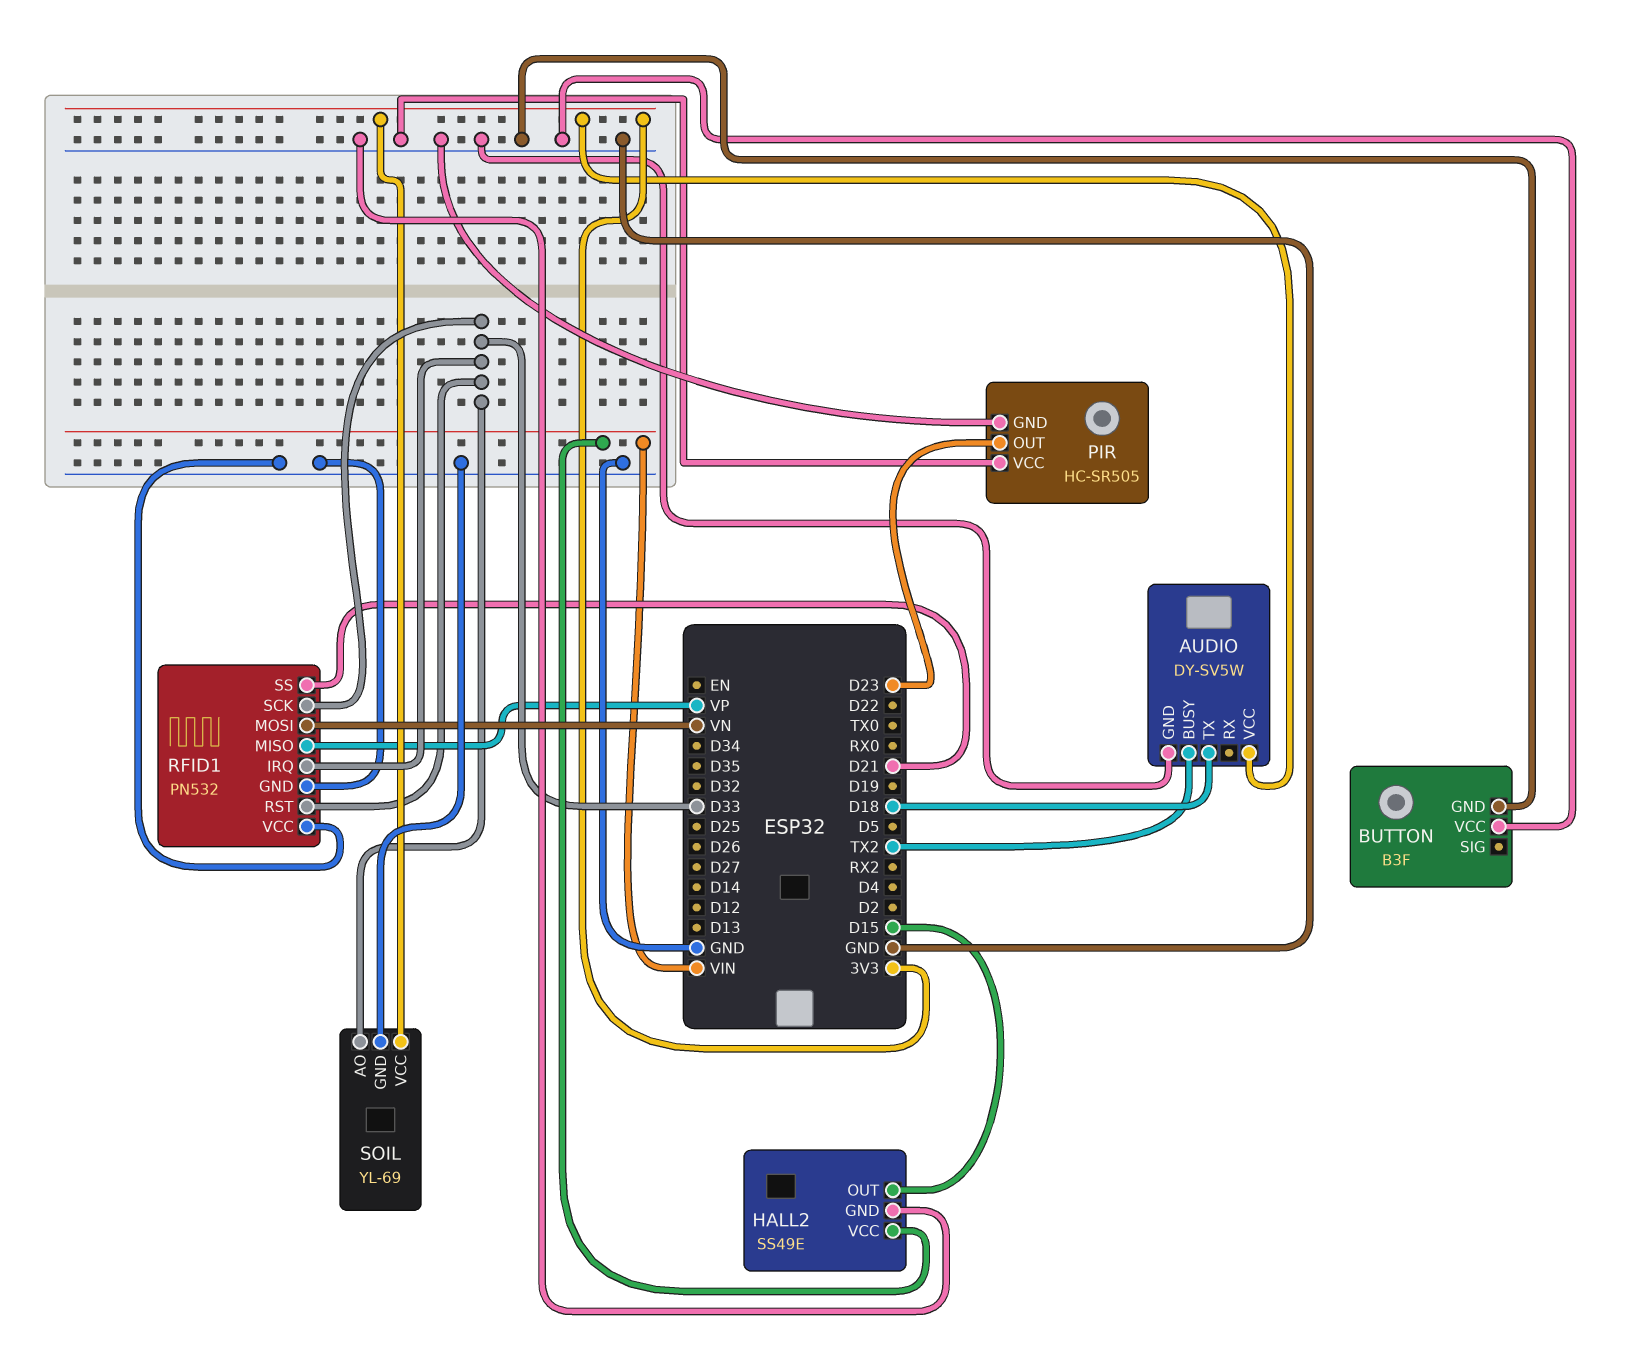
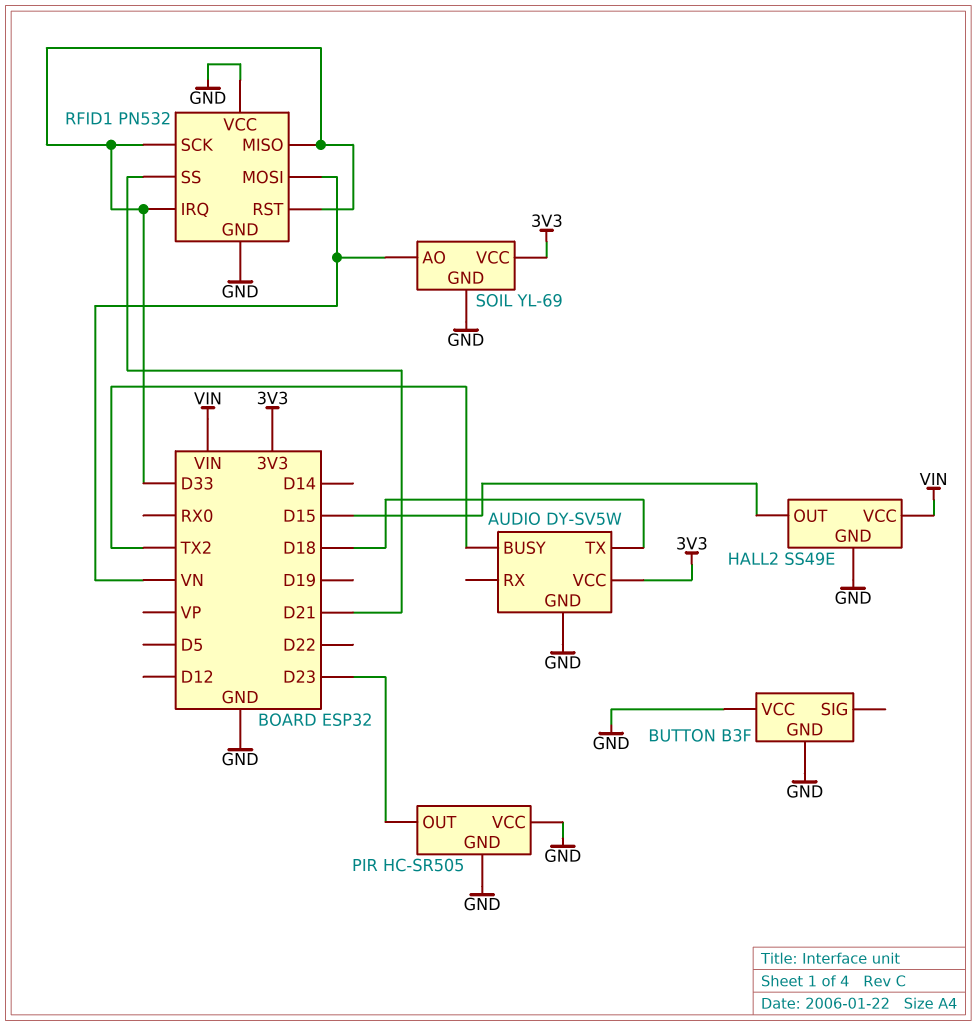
RFID1 pin MISO: VP -> D33
SOIL pin AO: D33 -> VN

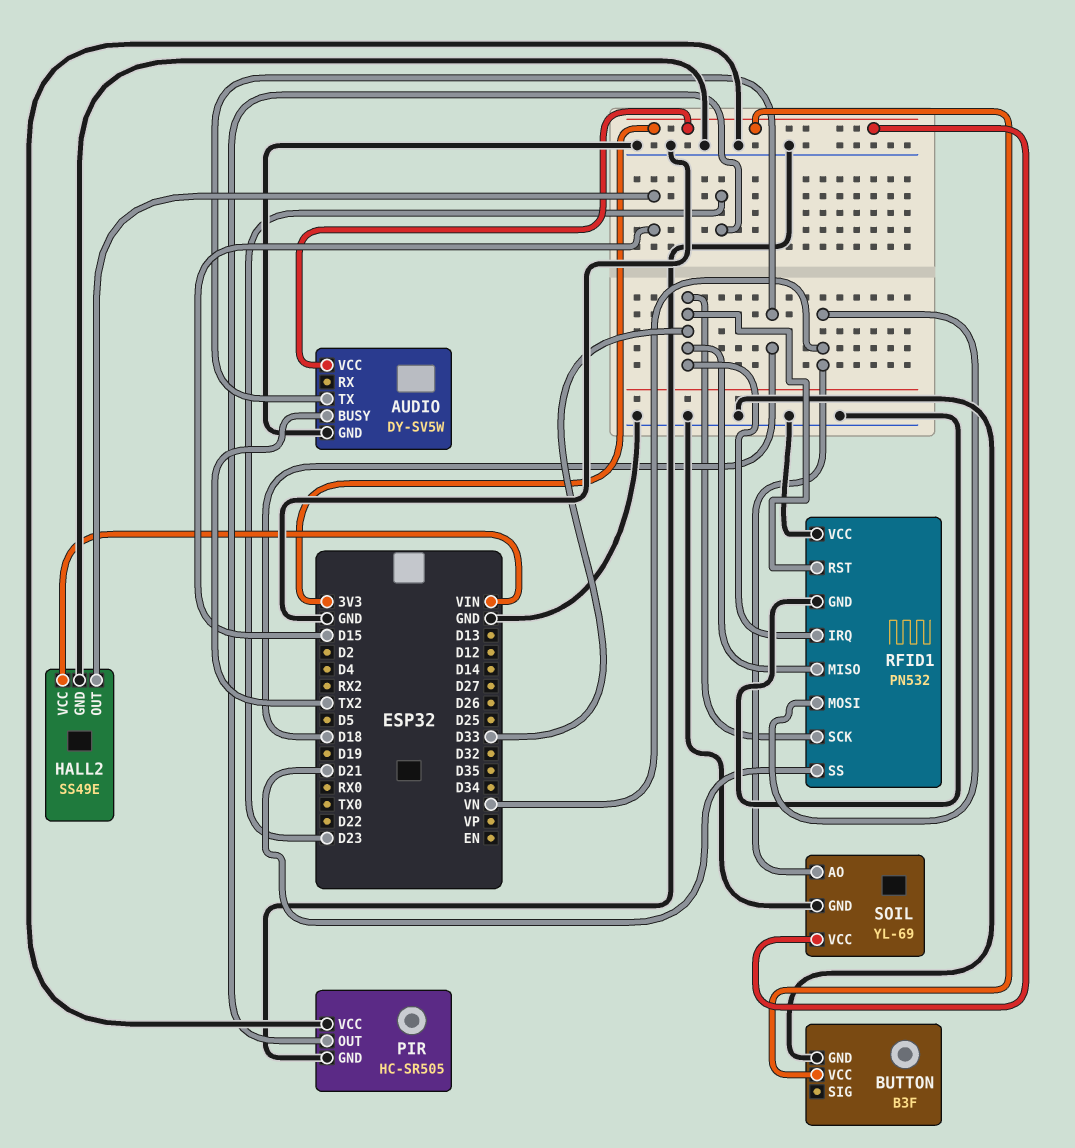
BUTTON pin VCC: GND -> 3V3

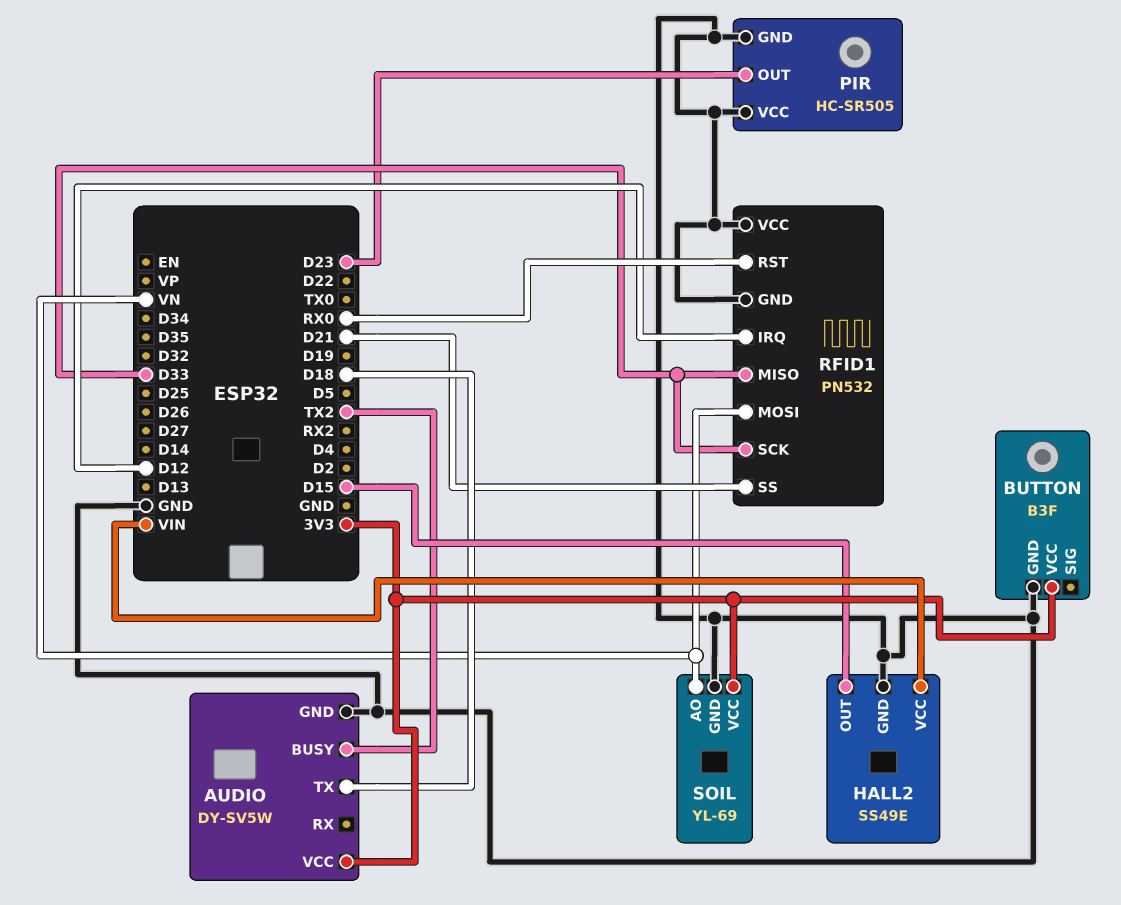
RFID1 pin IRQ: D33 -> D12
RFID1 pin RST: D33 -> RX0

